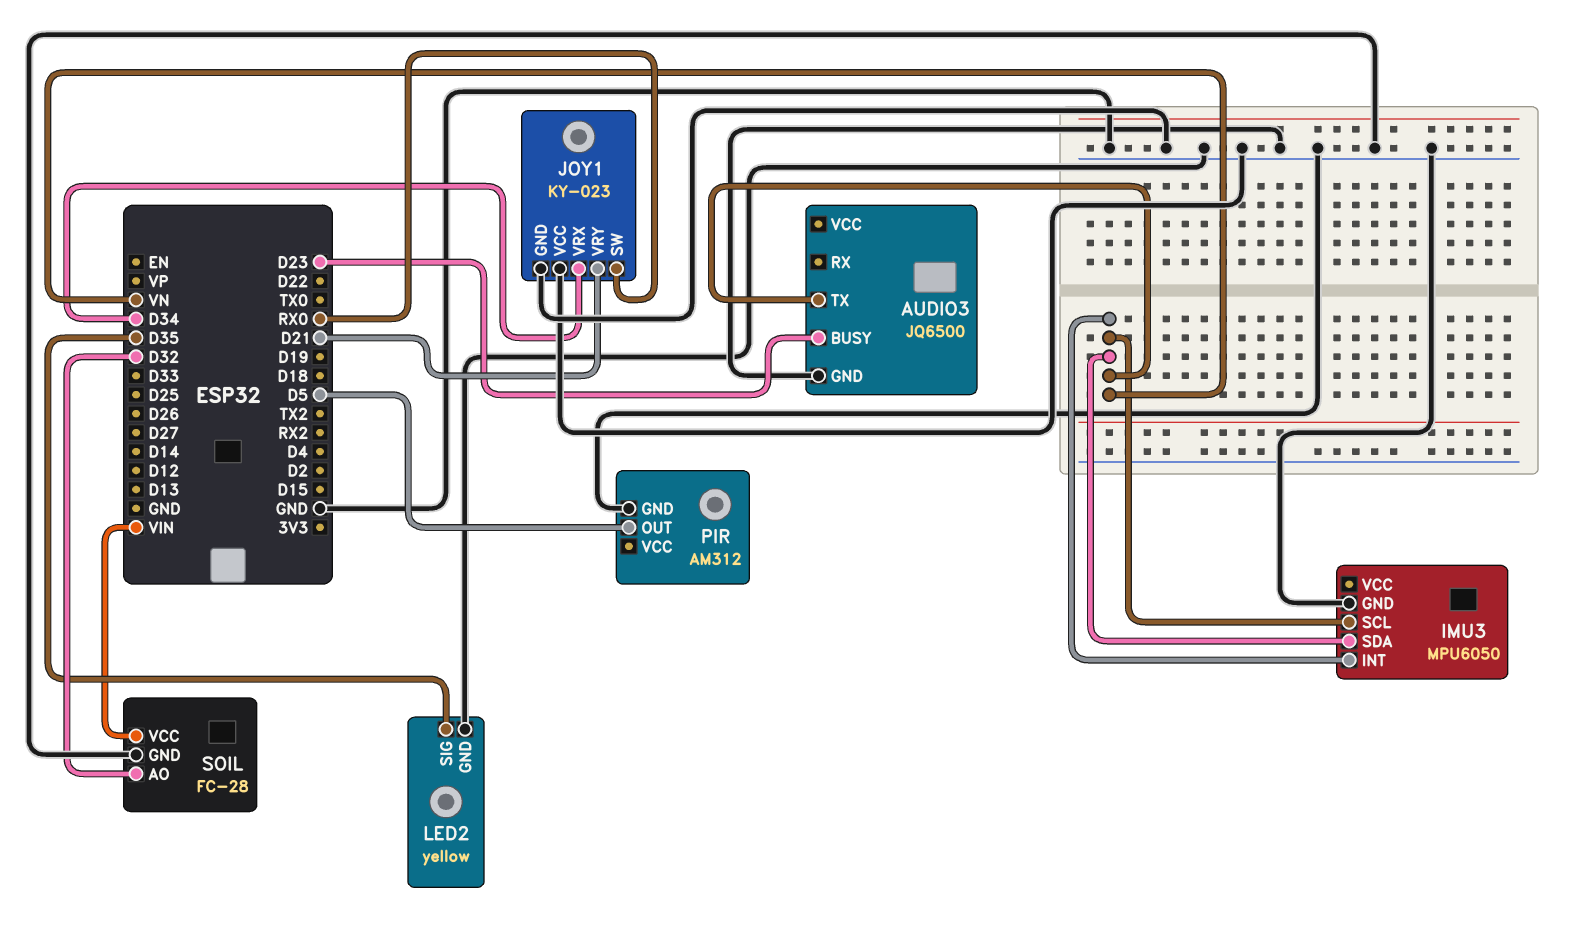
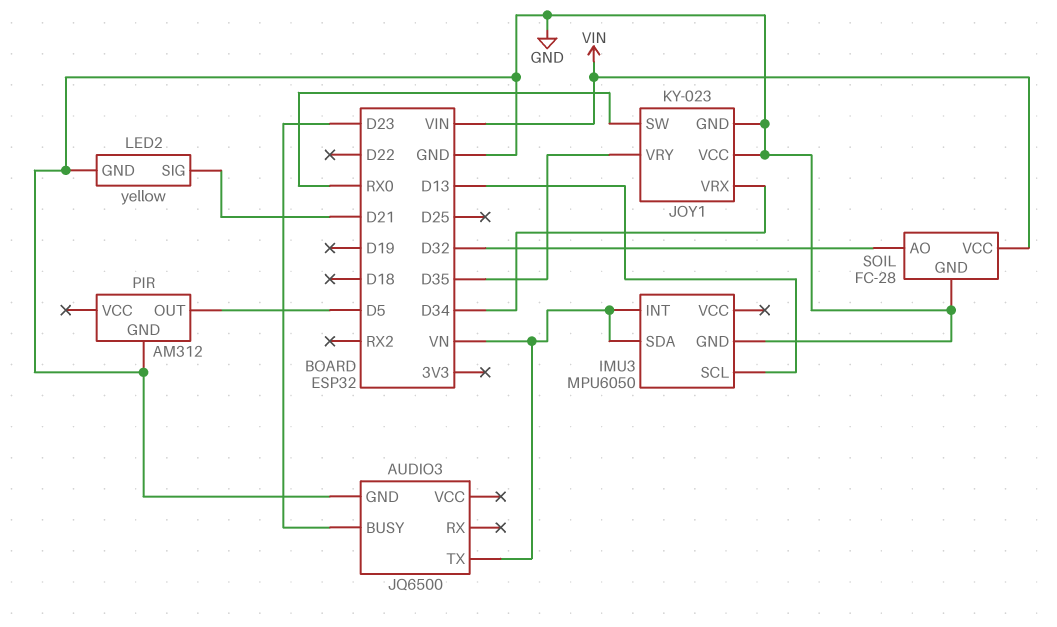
IMU3 pin SCL: VN -> D13
JOY1 pin VRY: D21 -> D35
LED2 pin SIG: D35 -> D21

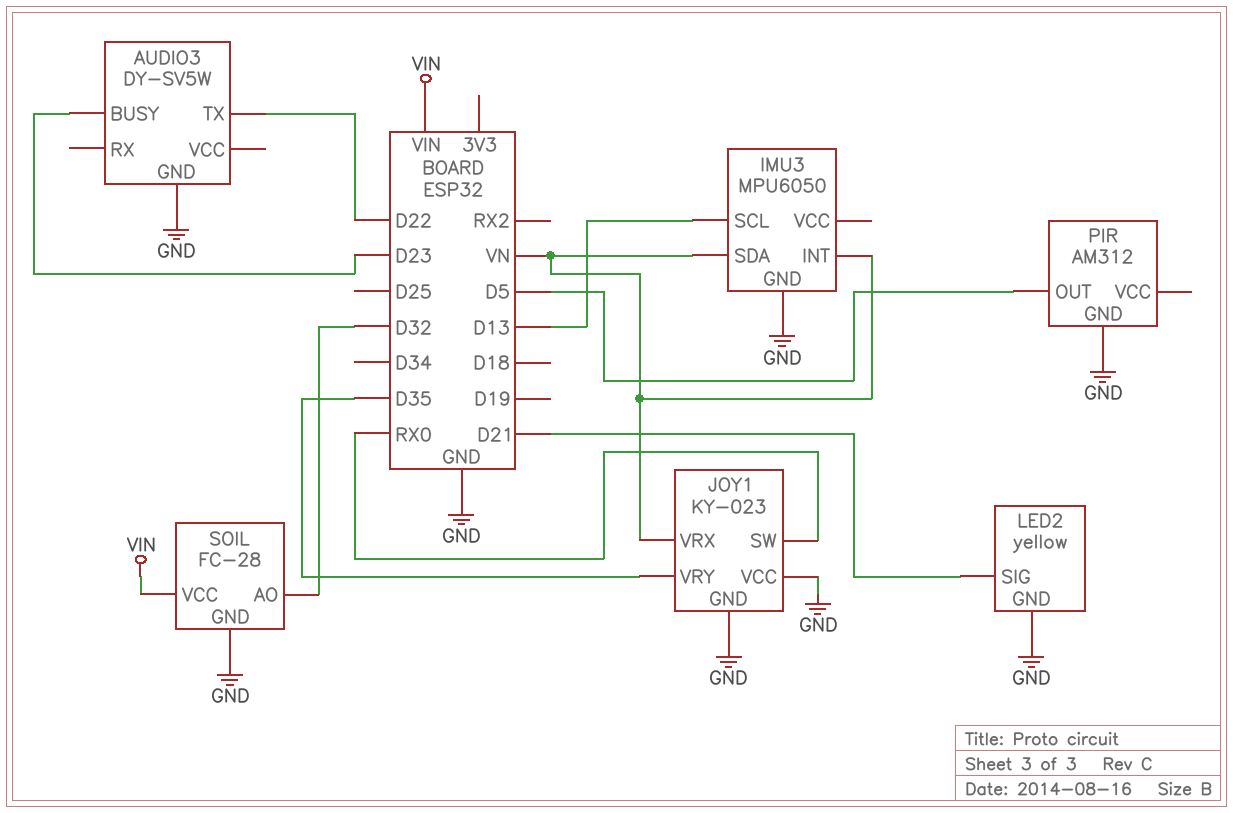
AUDIO3: JQ6500 -> DY-SV5W
AUDIO3 pin TX: VN -> D22
JOY1 pin VRX: D34 -> VN

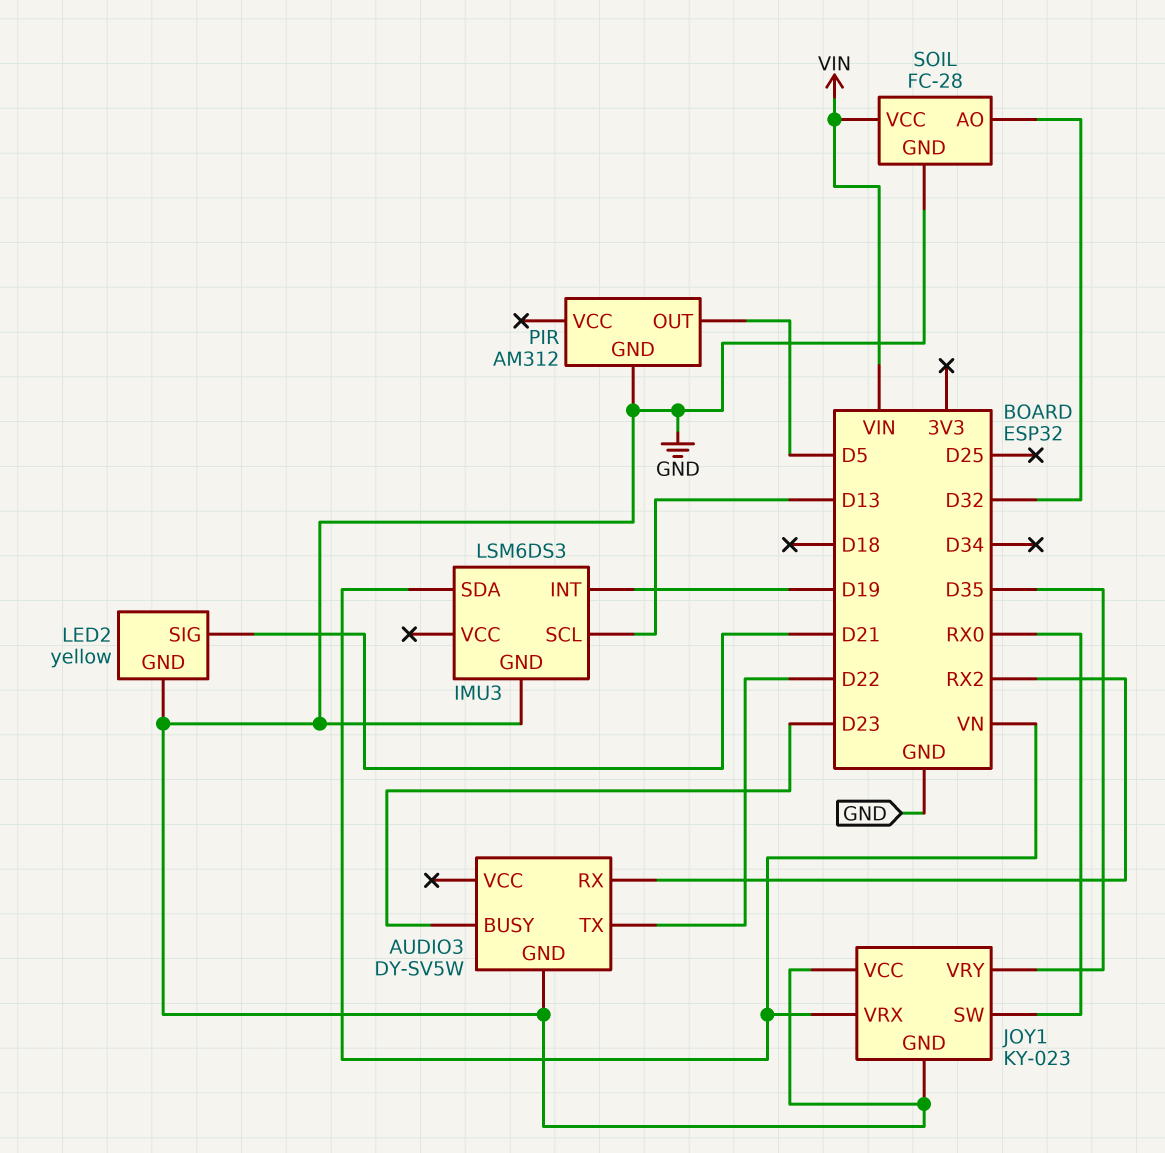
AUDIO3 pin RX: none -> RX2
IMU3: MPU6050 -> LSM6DS3
IMU3 pin INT: VN -> D19

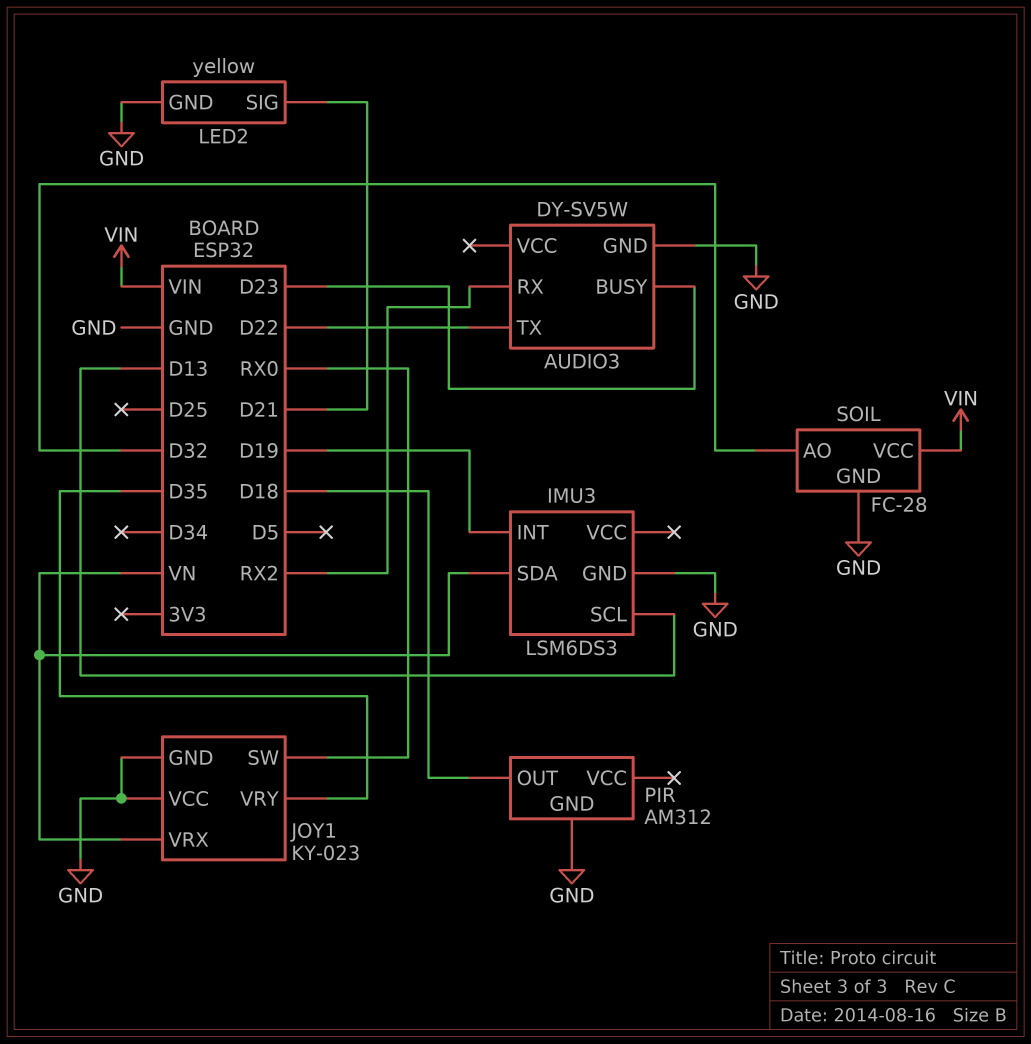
PIR pin OUT: D5 -> D18

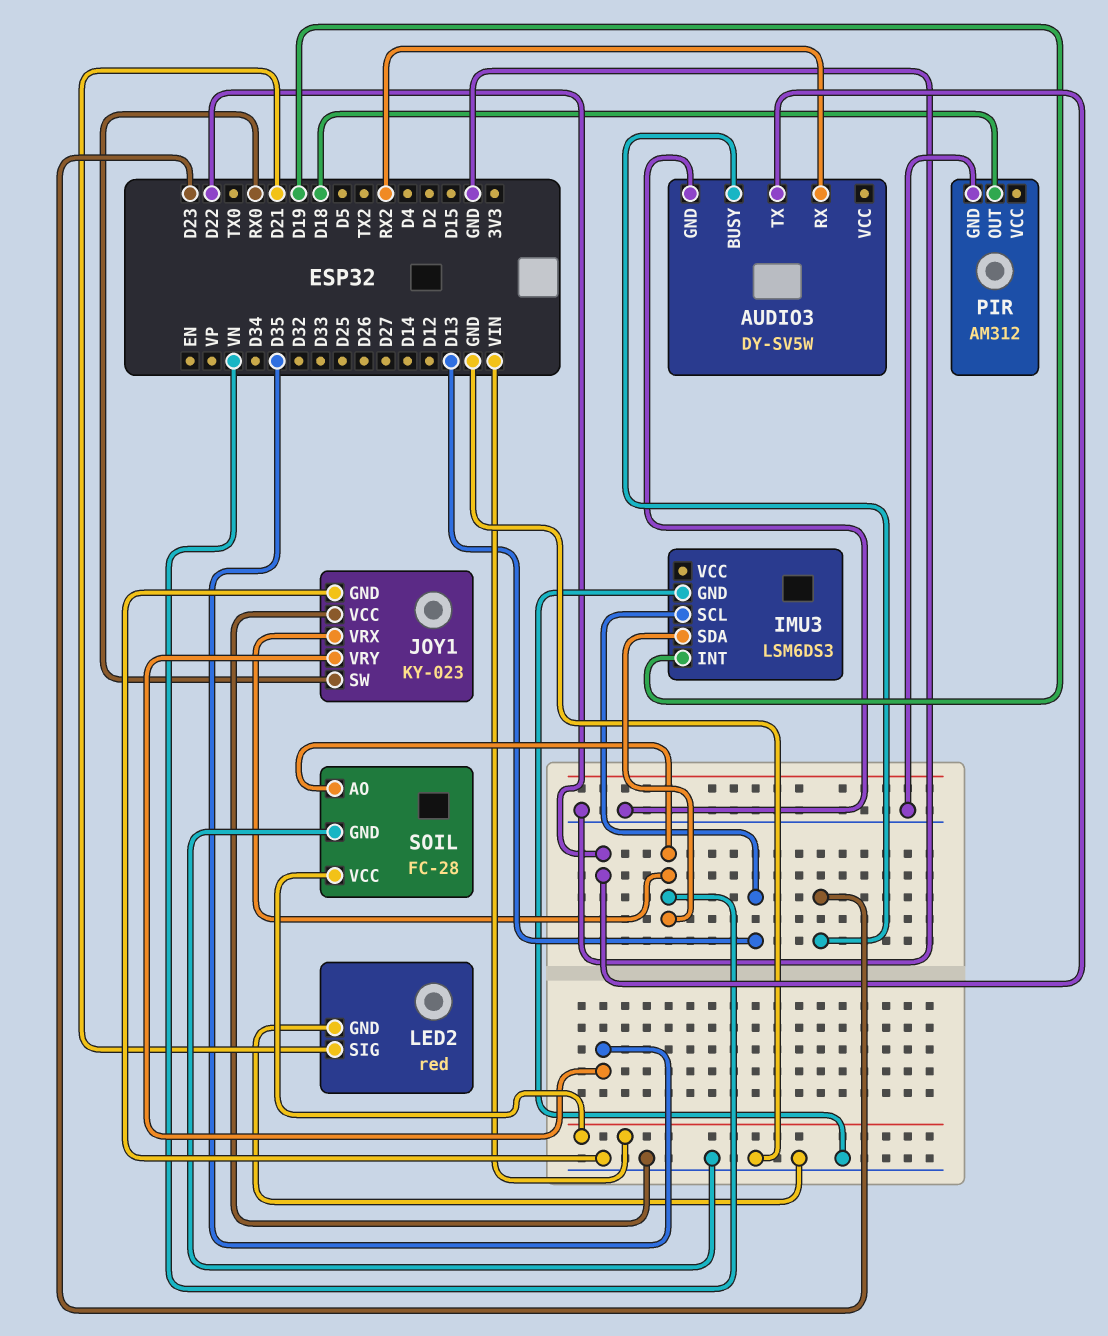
LED2: yellow -> red
SOIL pin AO: D32 -> VN

